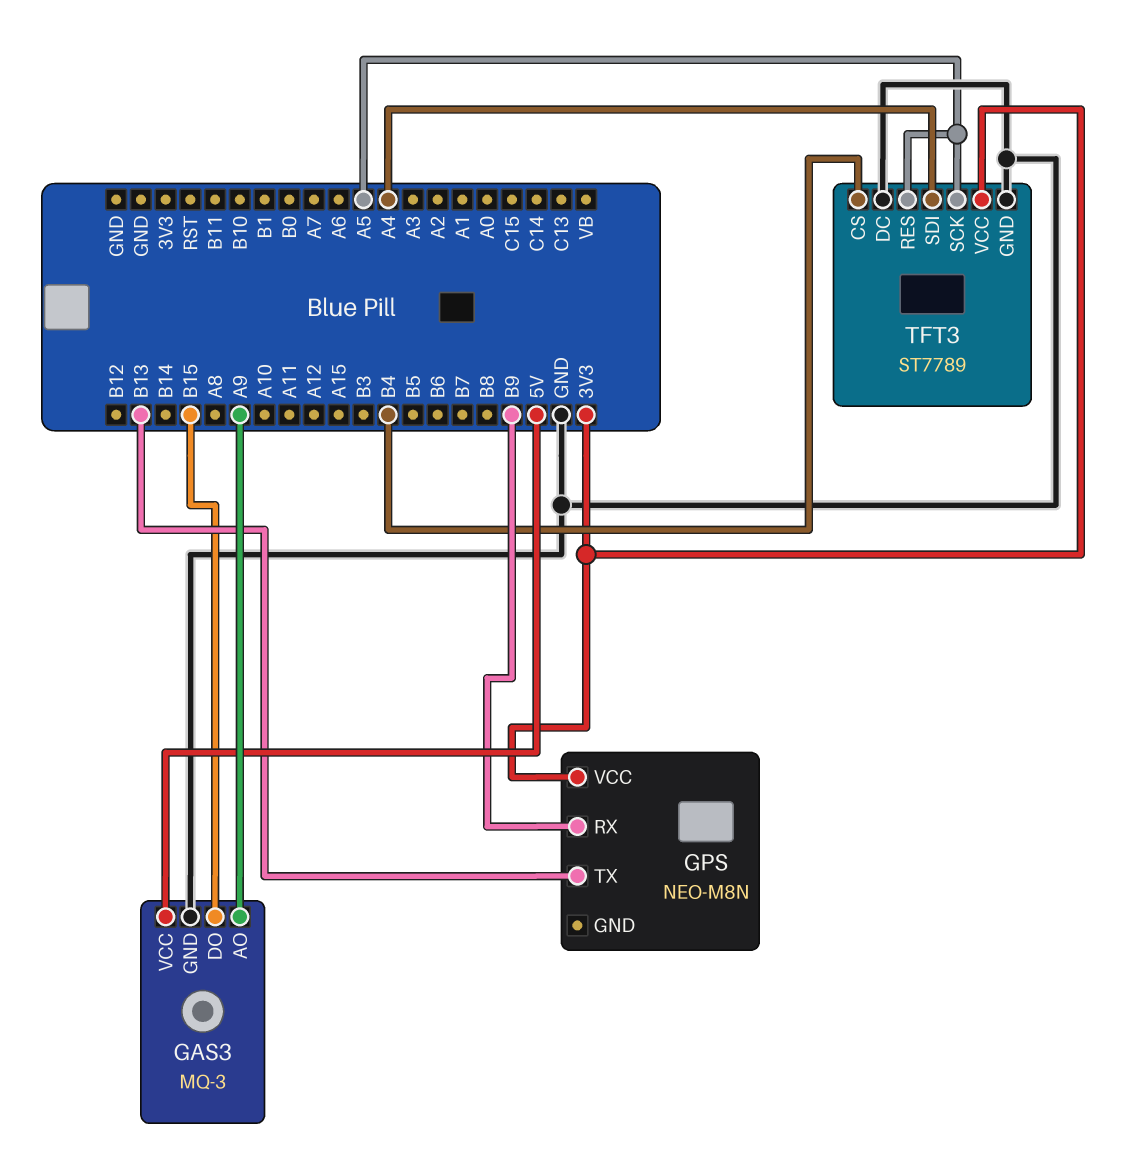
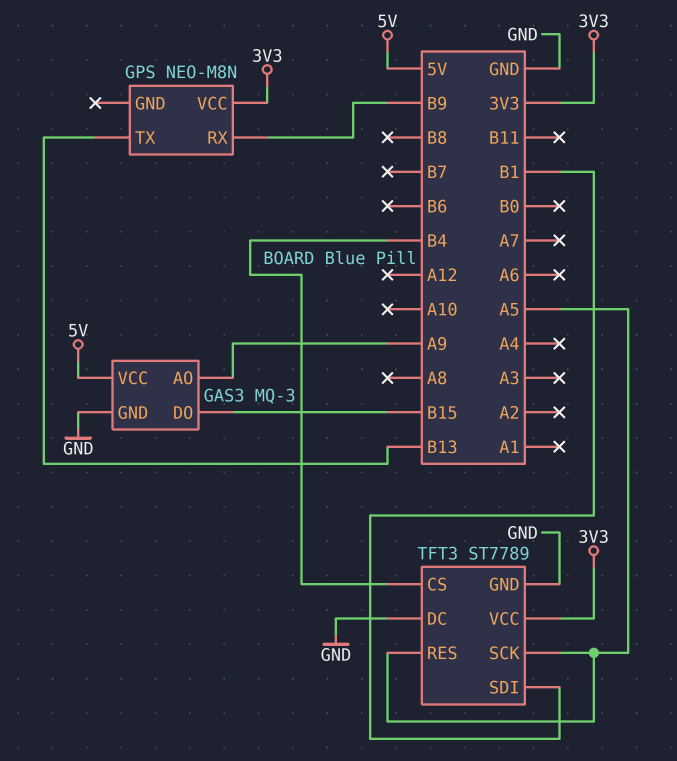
TFT3 pin SDI: A4 -> B1

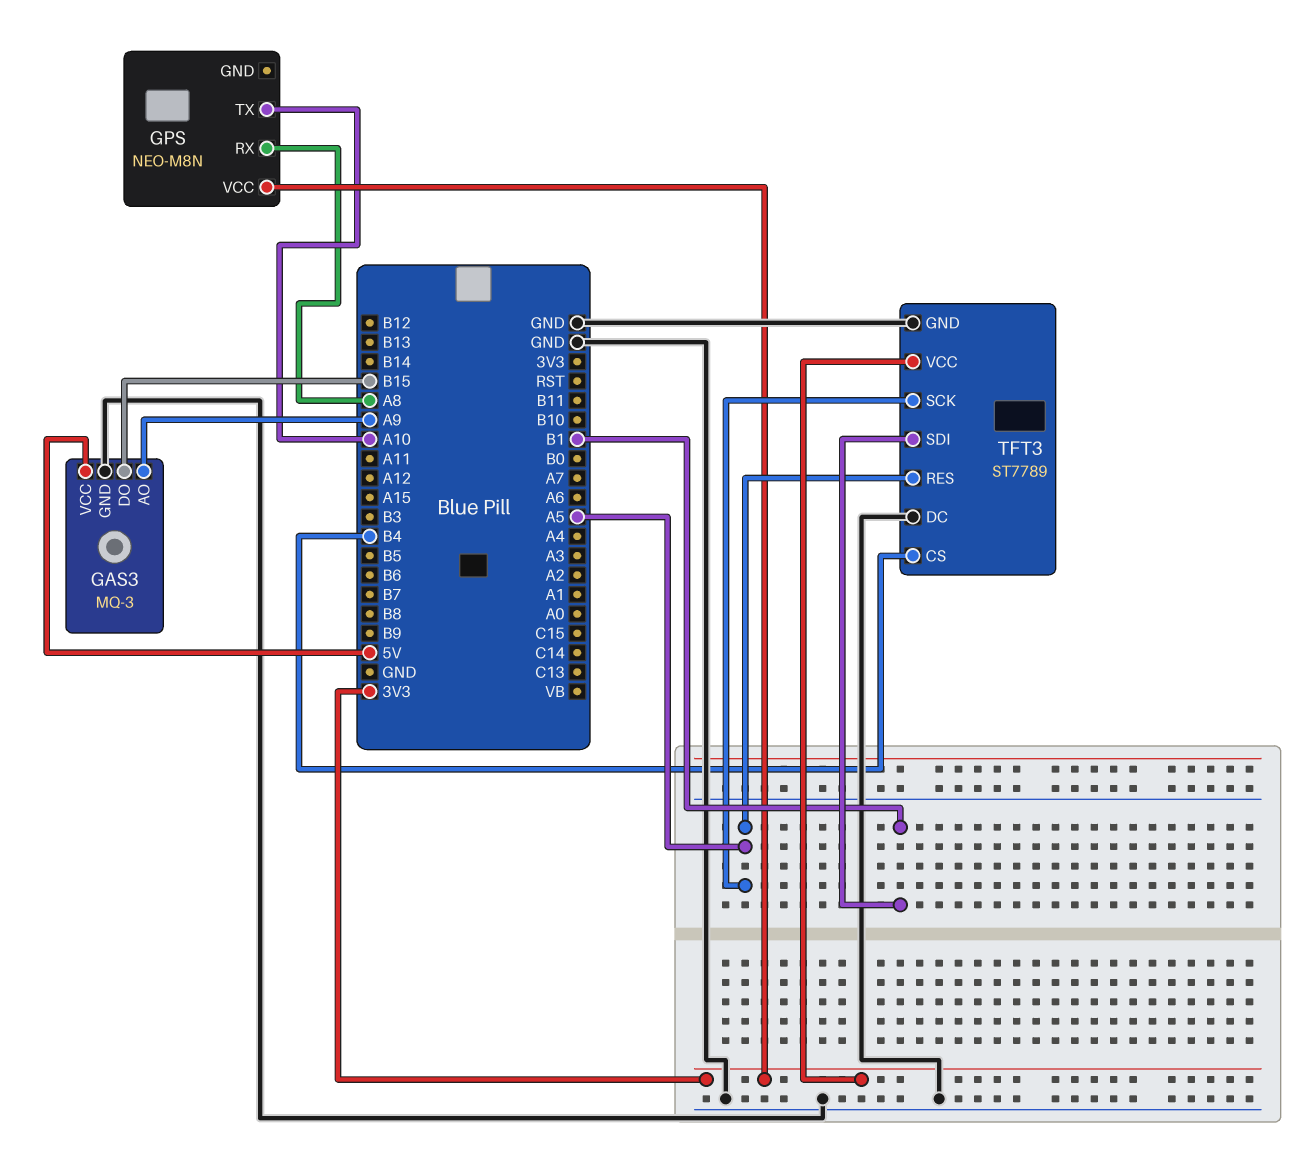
GPS pin RX: B9 -> A8
GPS pin TX: B13 -> A10

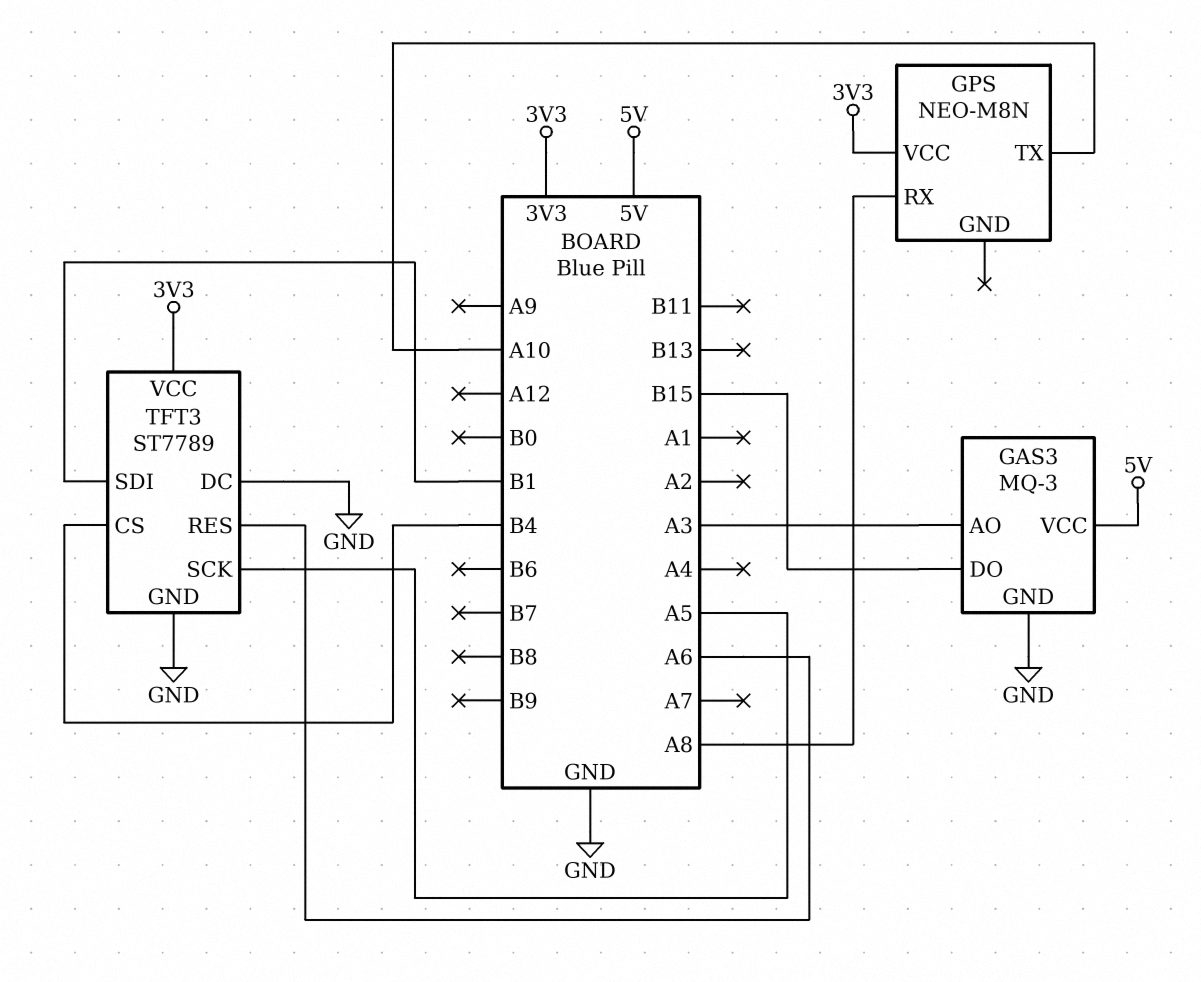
GAS3 pin AO: A9 -> A3
TFT3 pin RES: A5 -> A6

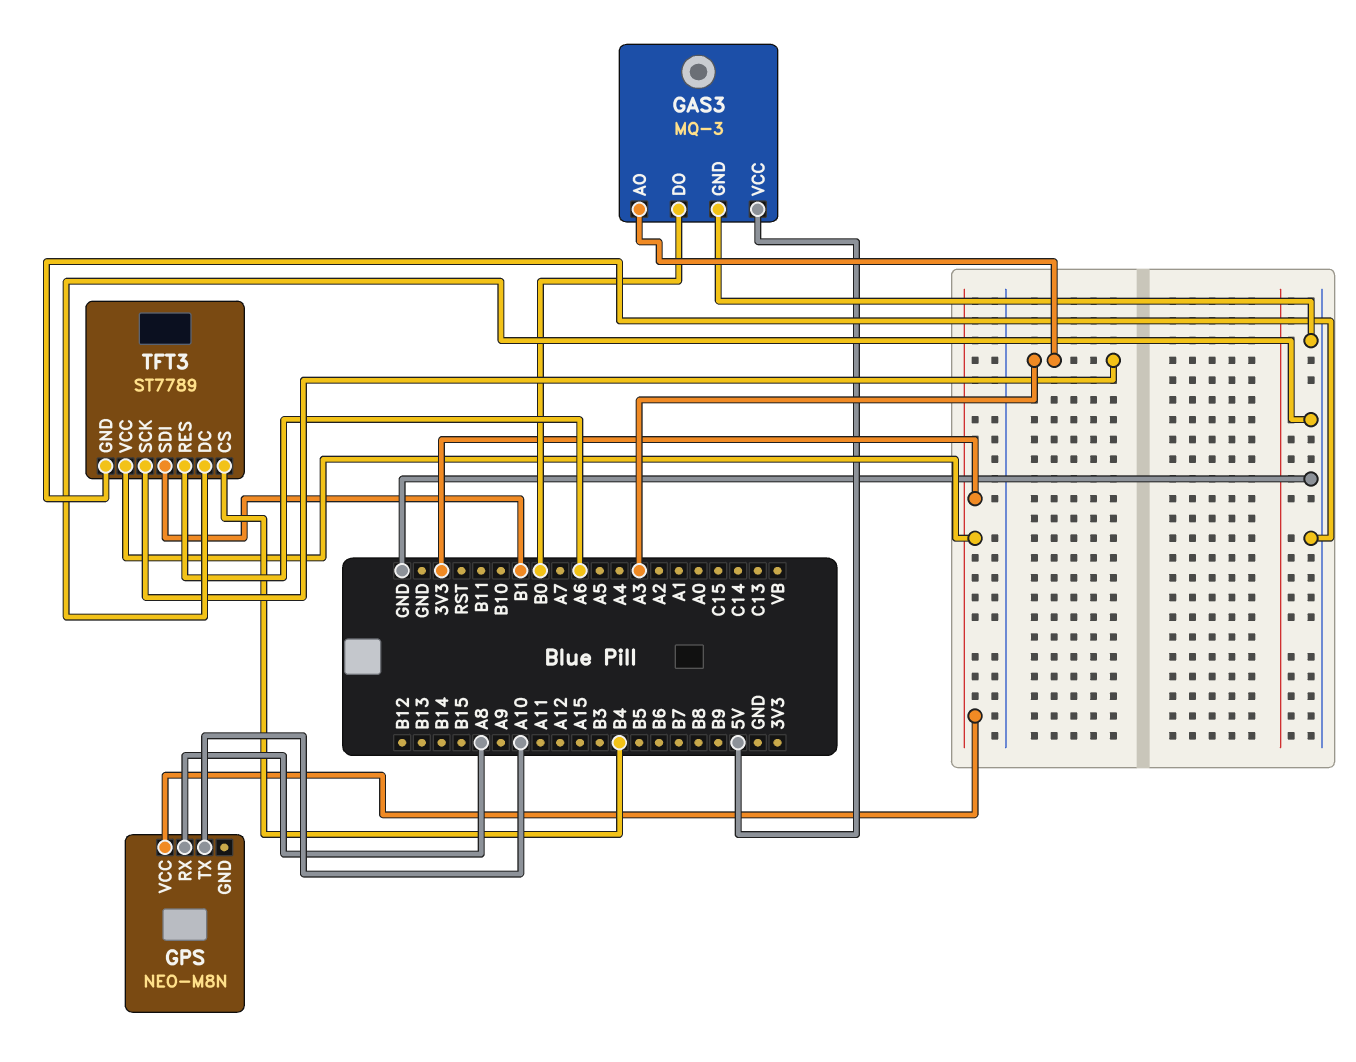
GAS3 pin DO: B15 -> B0
TFT3 pin SCK: A5 -> A3

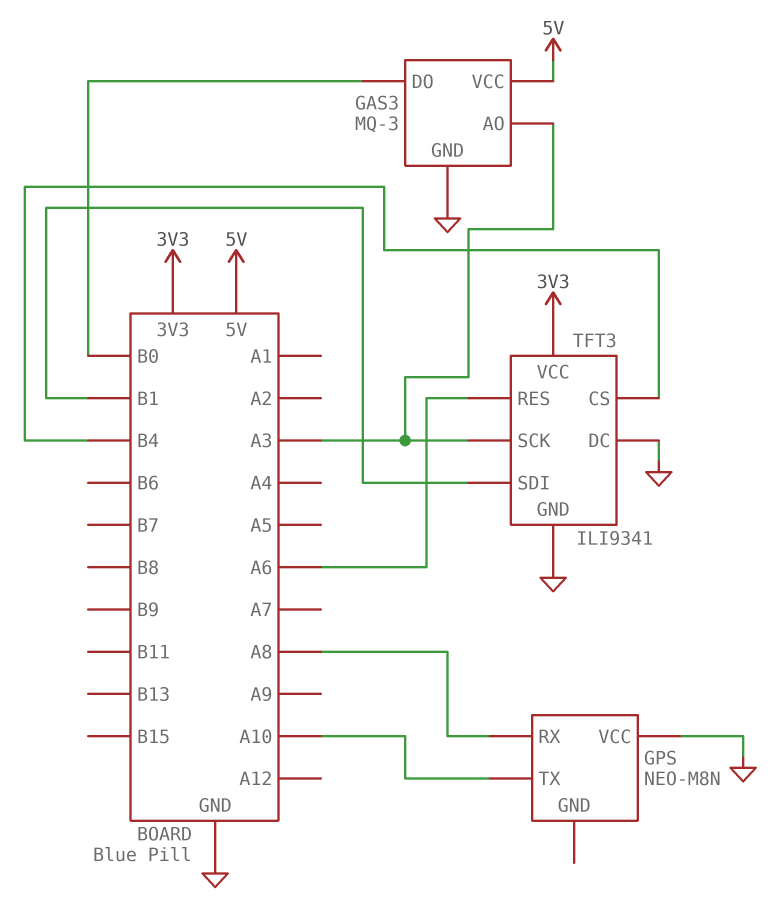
GPS pin VCC: 3V3 -> GND
TFT3: ST7789 -> ILI9341

